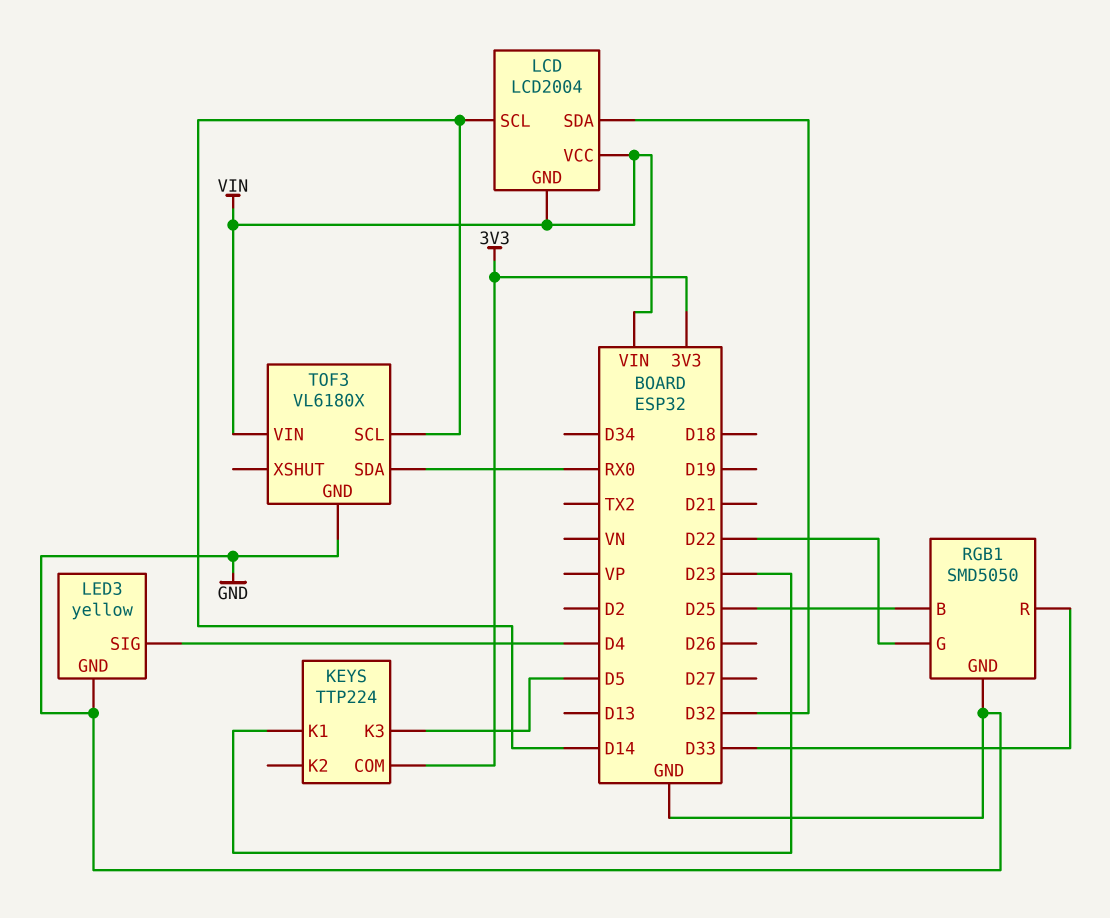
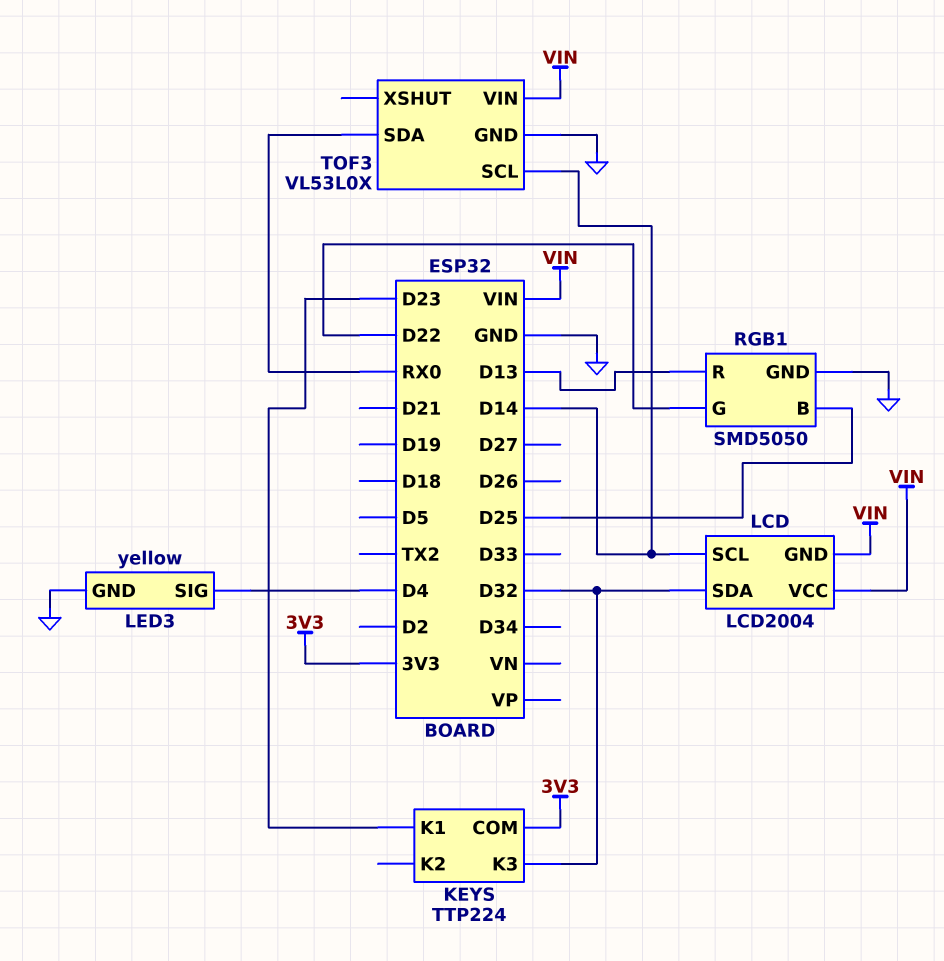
KEYS pin K3: D5 -> D32
RGB1 pin R: D33 -> D13
TOF3: VL6180X -> VL53L0X

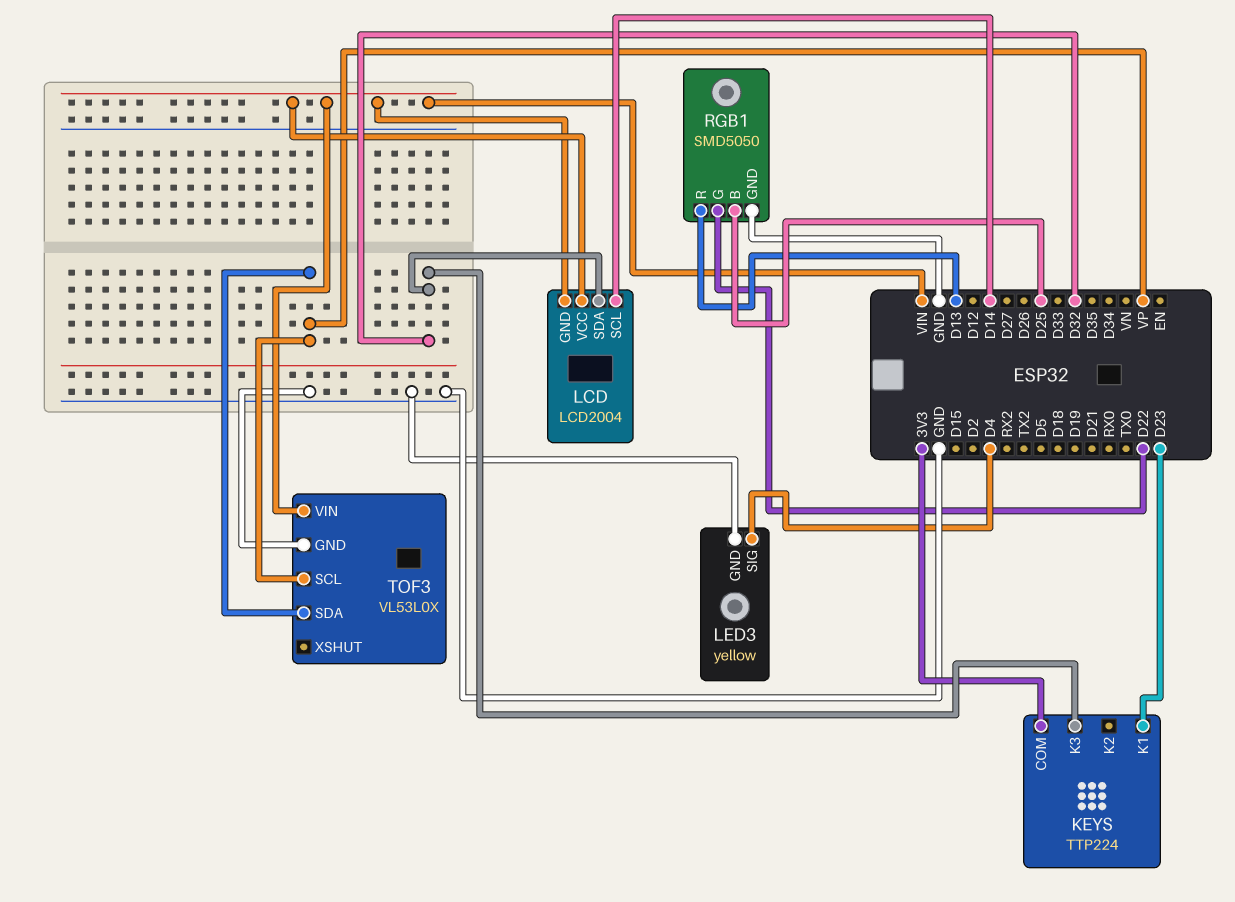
TOF3 pin SCL: D14 -> VP
TOF3 pin SDA: RX0 -> VP

